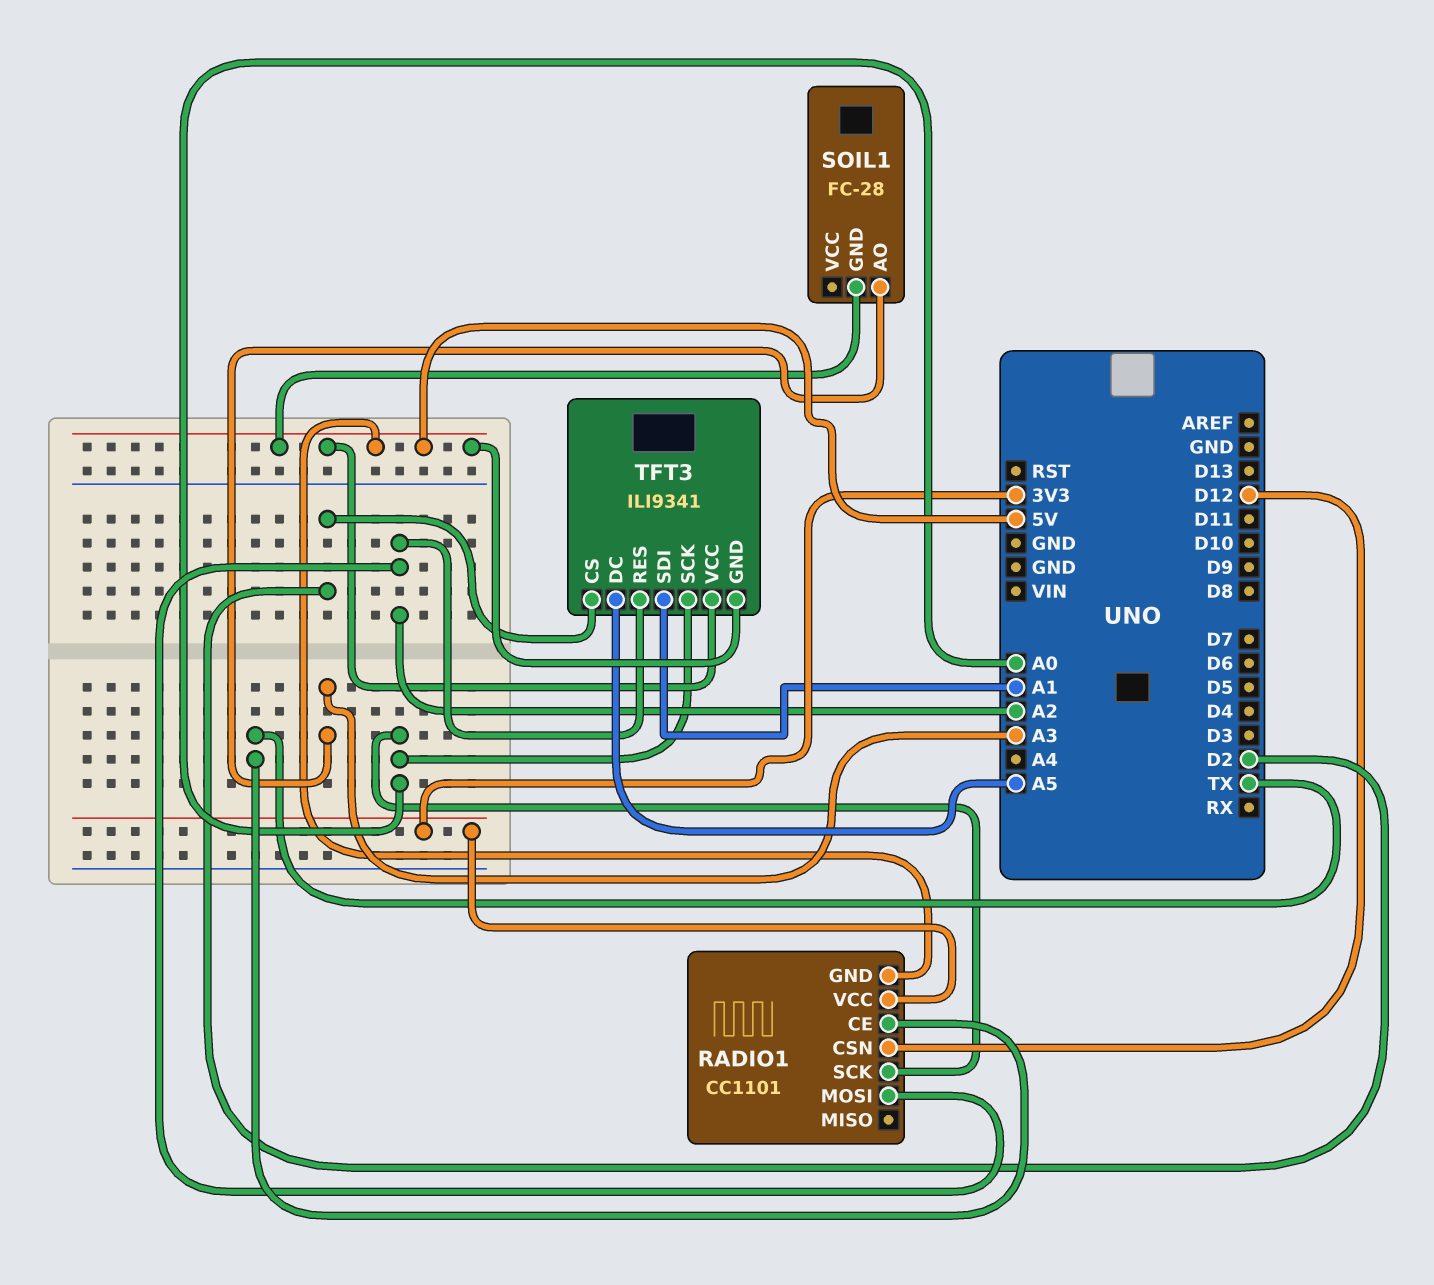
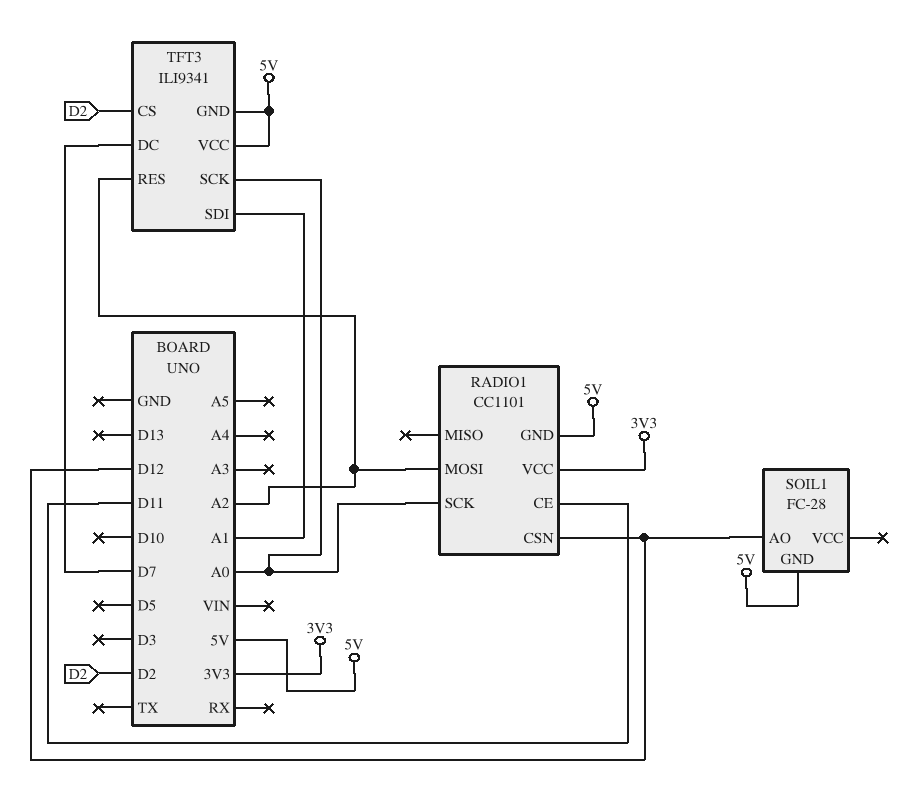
RADIO1 pin CE: TX -> D11
SOIL1 pin AO: A3 -> D12
TFT3 pin DC: A5 -> D7

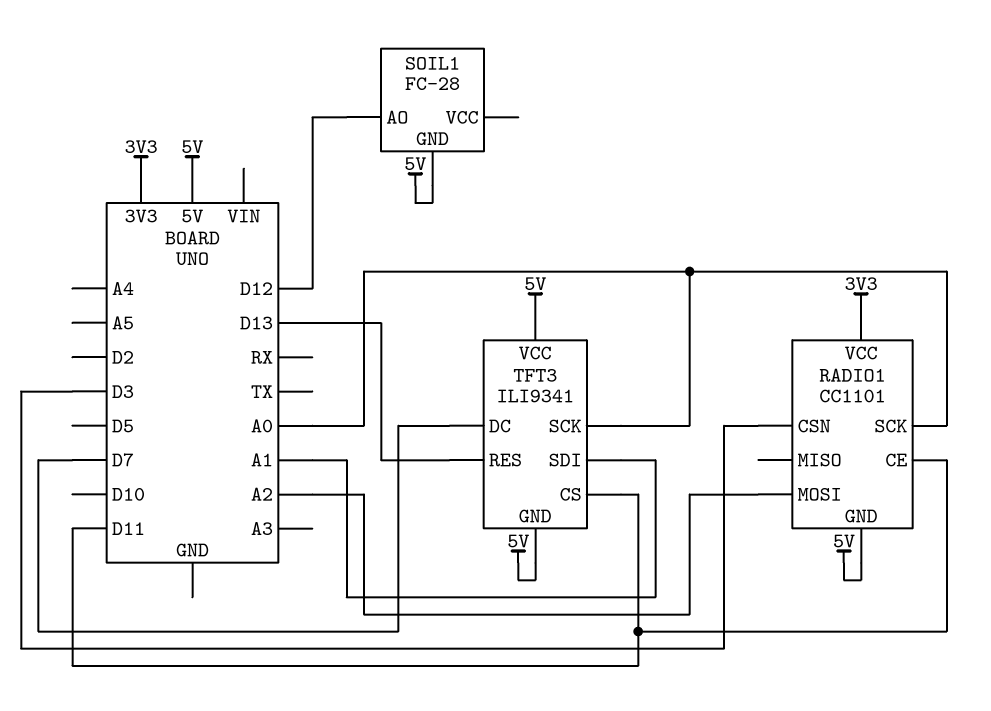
RADIO1 pin CSN: D12 -> D3
TFT3 pin CS: D2 -> D11
TFT3 pin RES: A2 -> D13

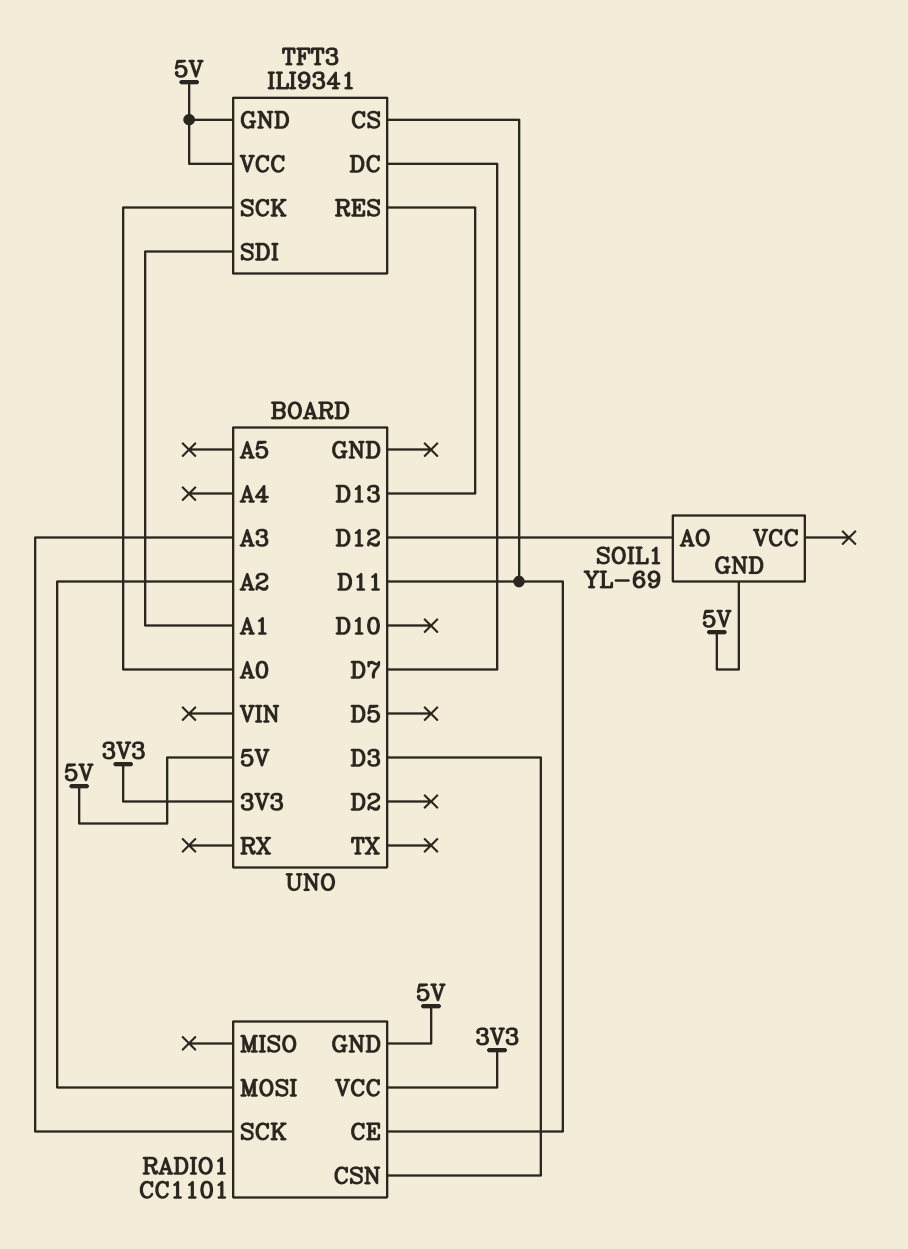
RADIO1 pin SCK: A0 -> A3
SOIL1: FC-28 -> YL-69

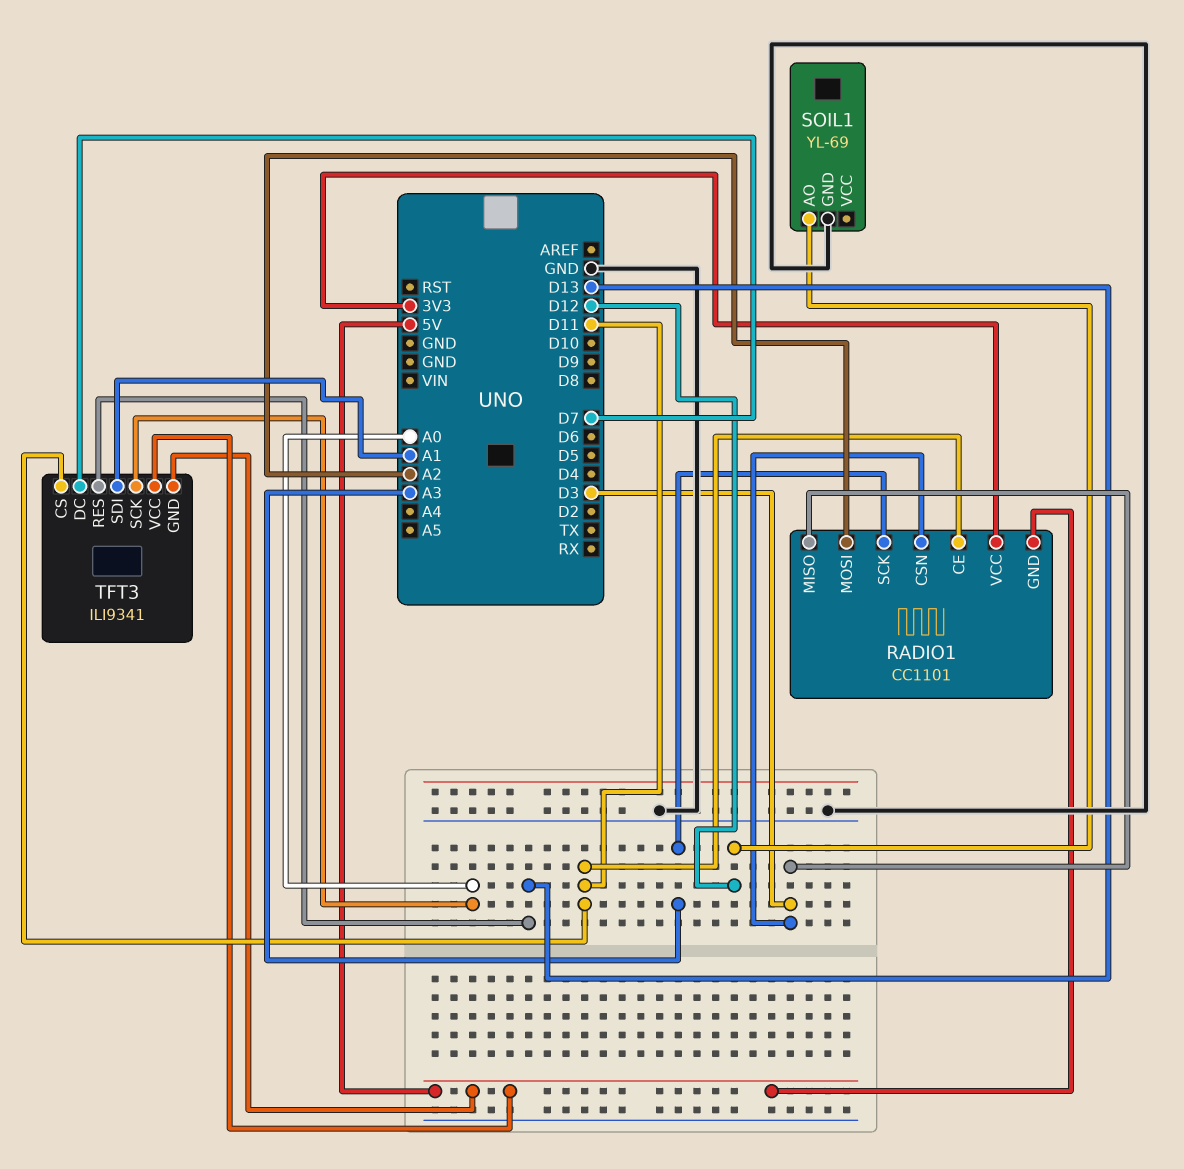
RADIO1 pin MISO: none -> D3
SOIL1 pin GND: 5V -> GND

